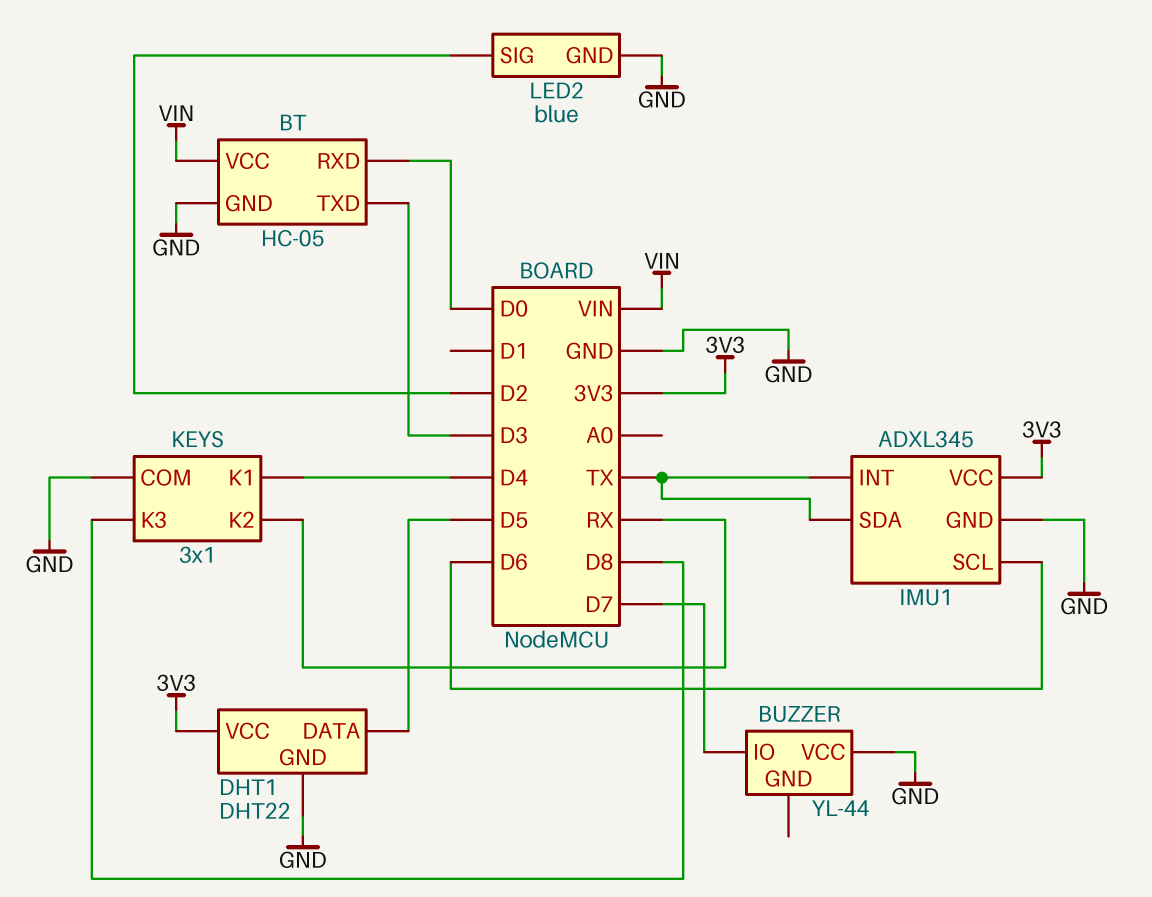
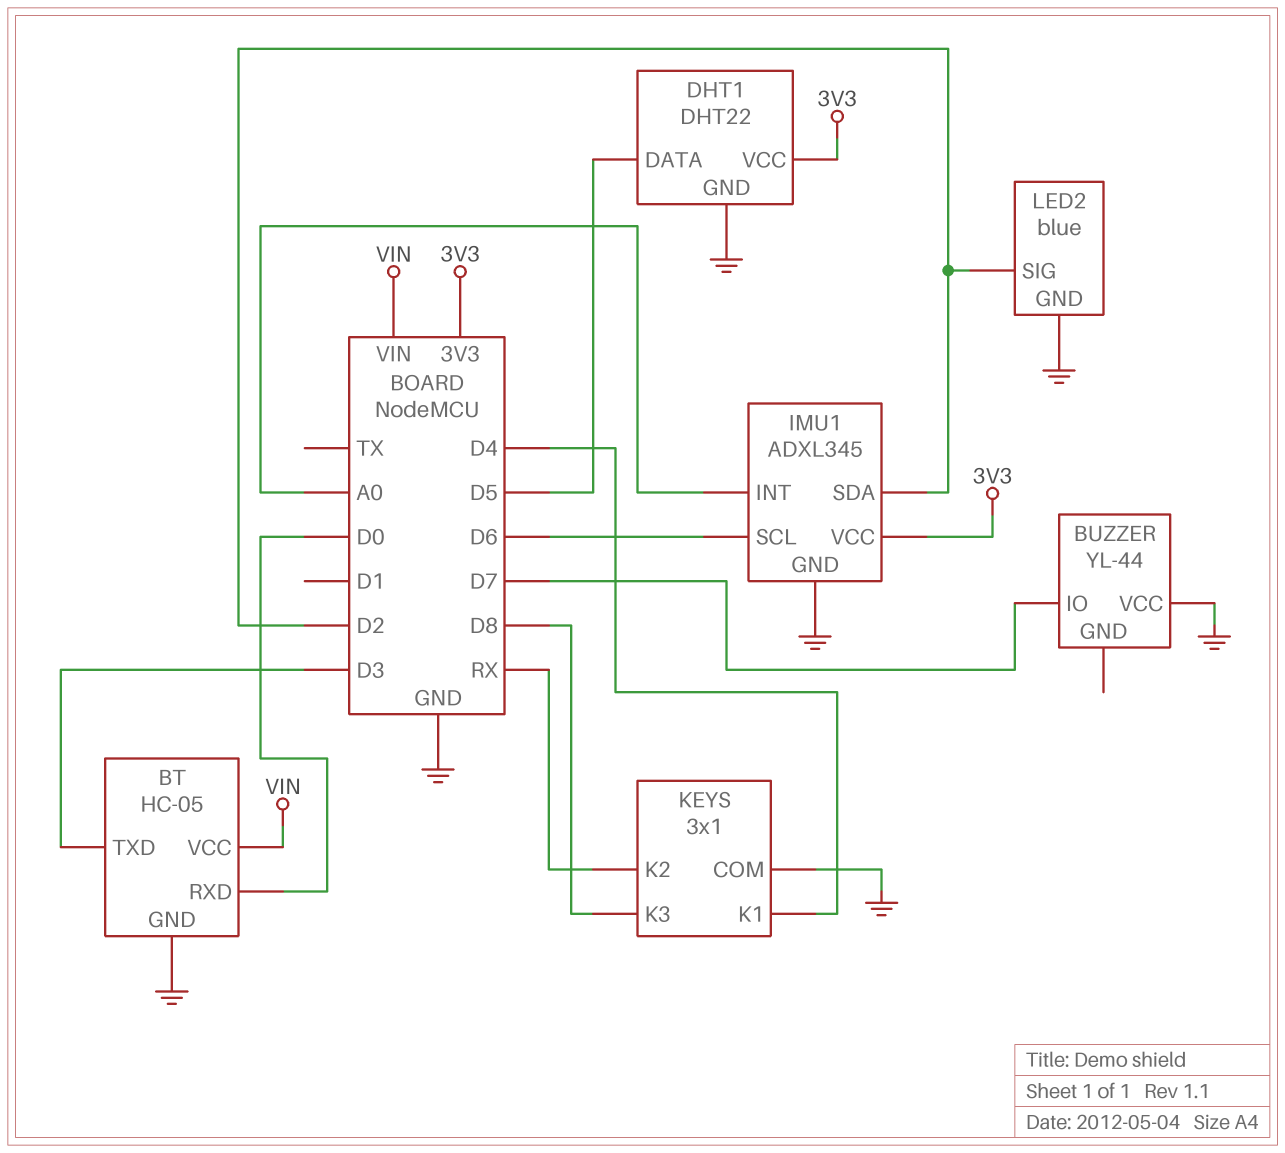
IMU1 pin INT: TX -> A0
IMU1 pin SDA: TX -> D2

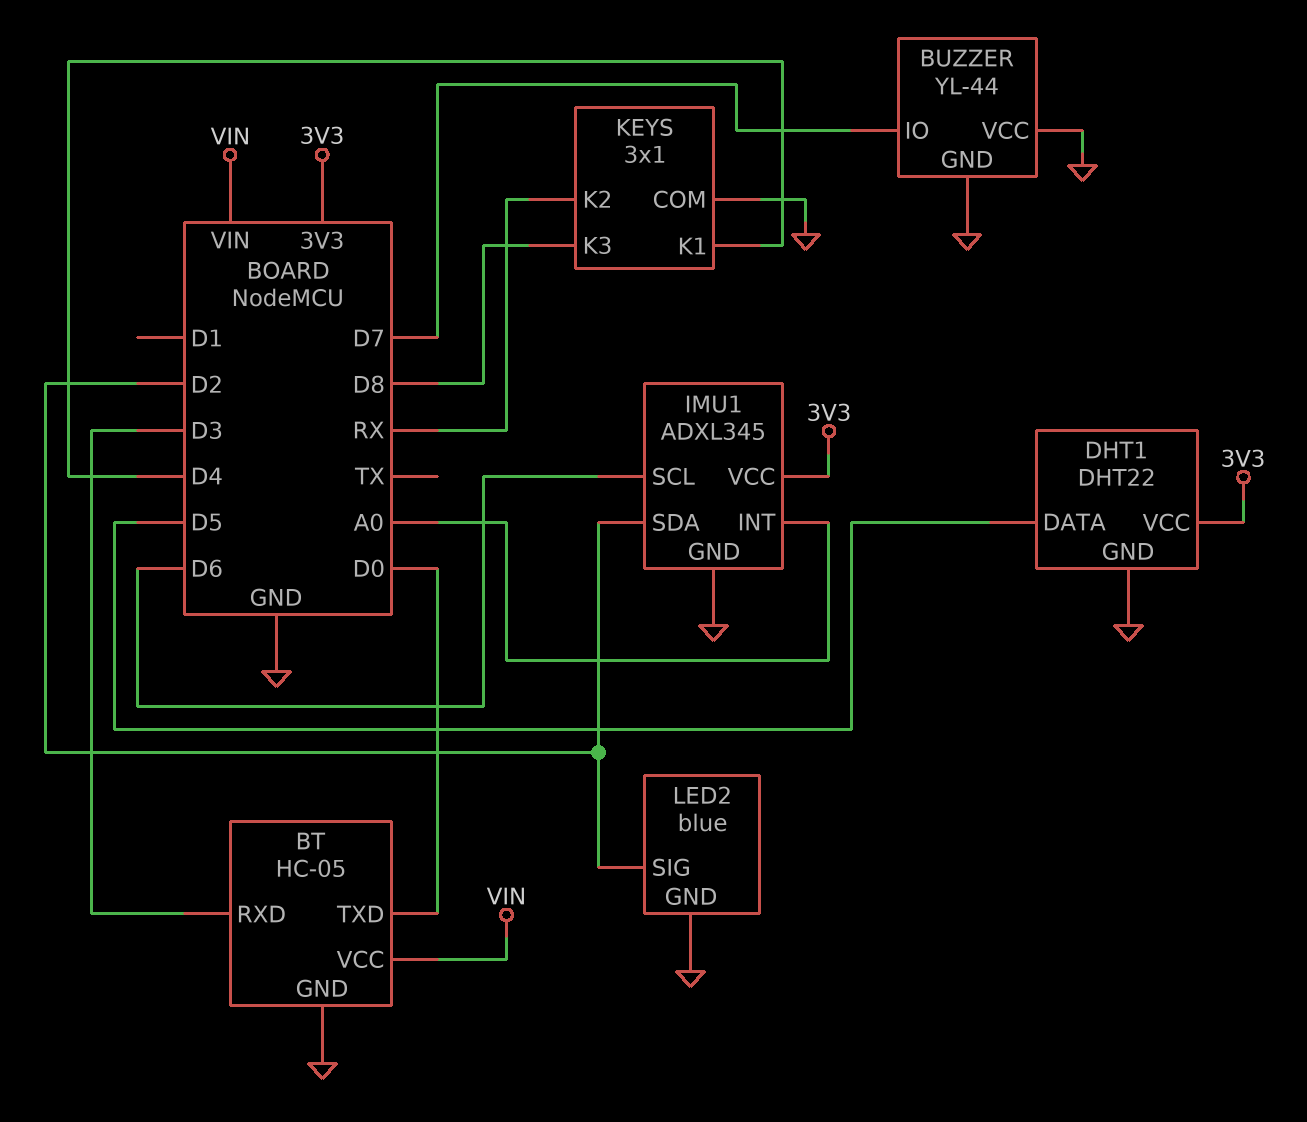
BT pin RXD: D0 -> D3
BT pin TXD: D3 -> D0
BUZZER pin GND: none -> GND

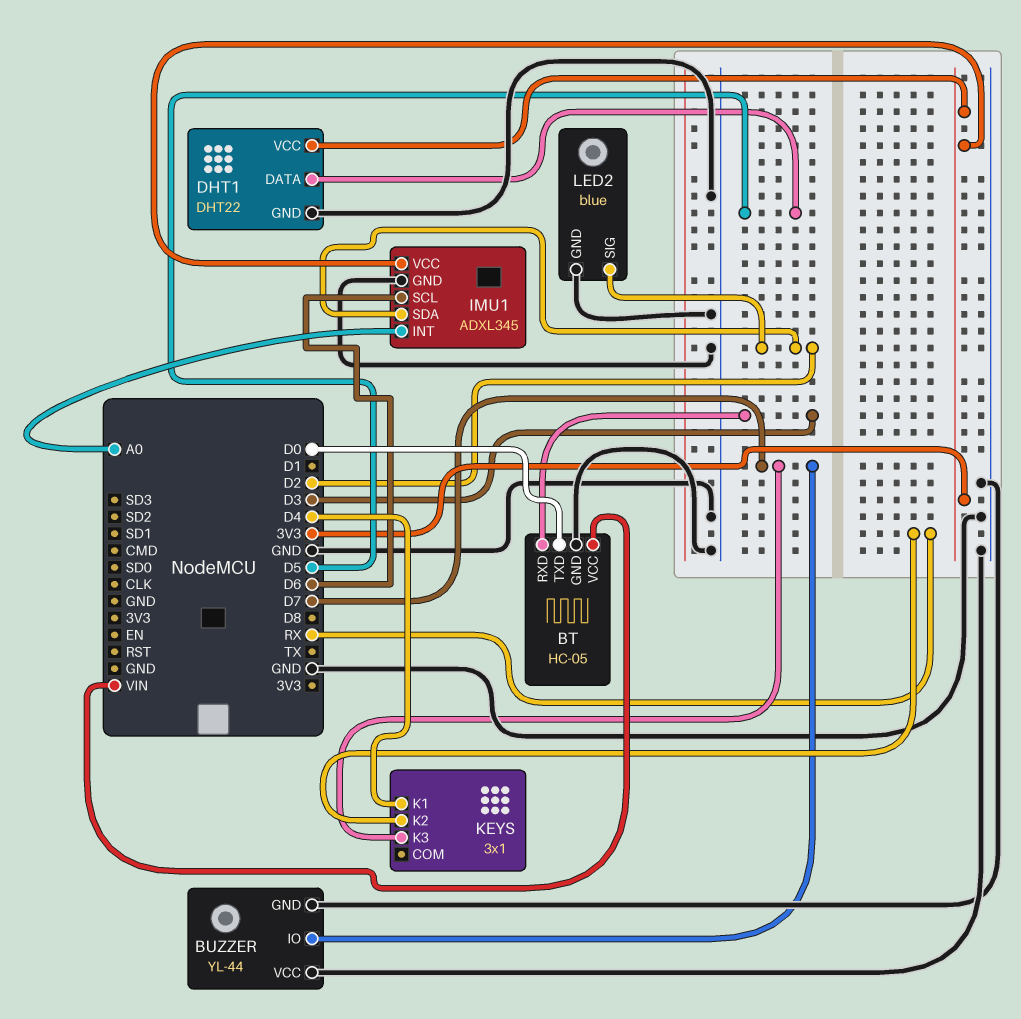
KEYS pin COM: GND -> none
KEYS pin K3: D8 -> D7

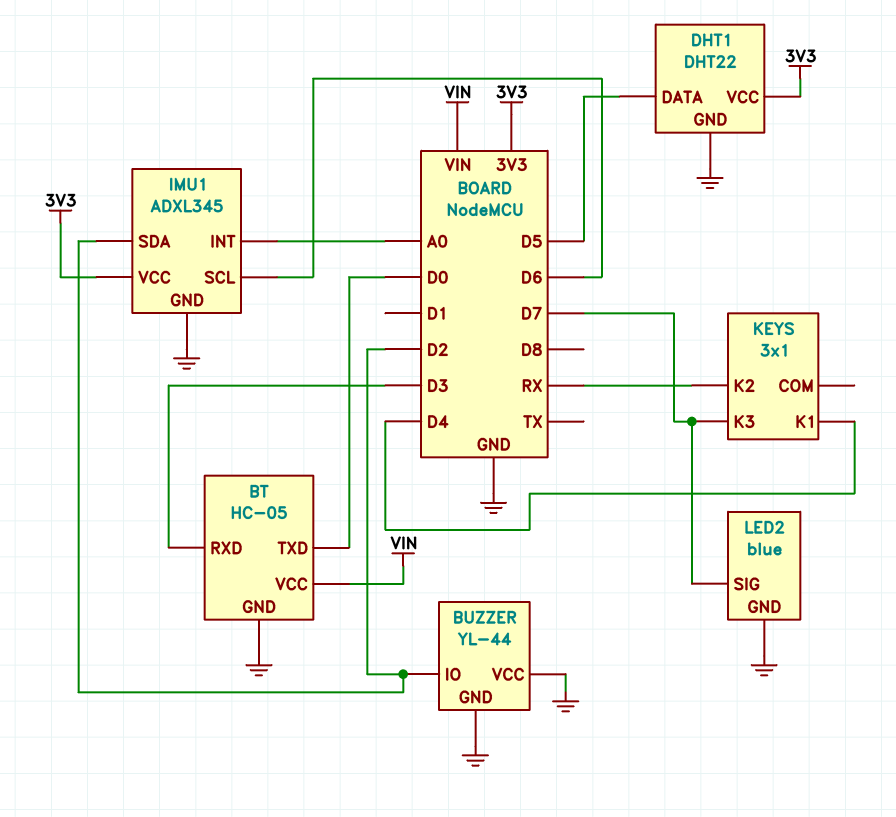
BUZZER pin IO: D7 -> D2
LED2 pin SIG: D2 -> D7

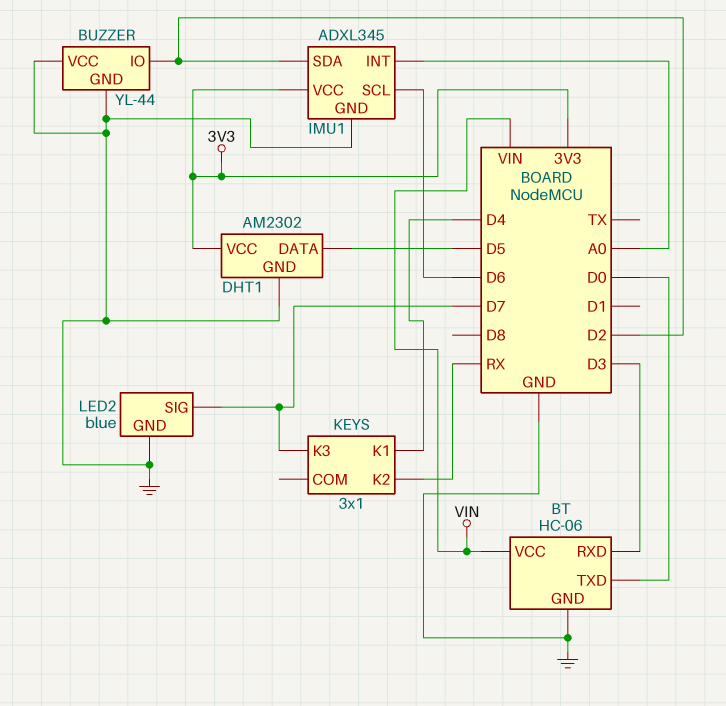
BT: HC-05 -> HC-06
DHT1: DHT22 -> AM2302

